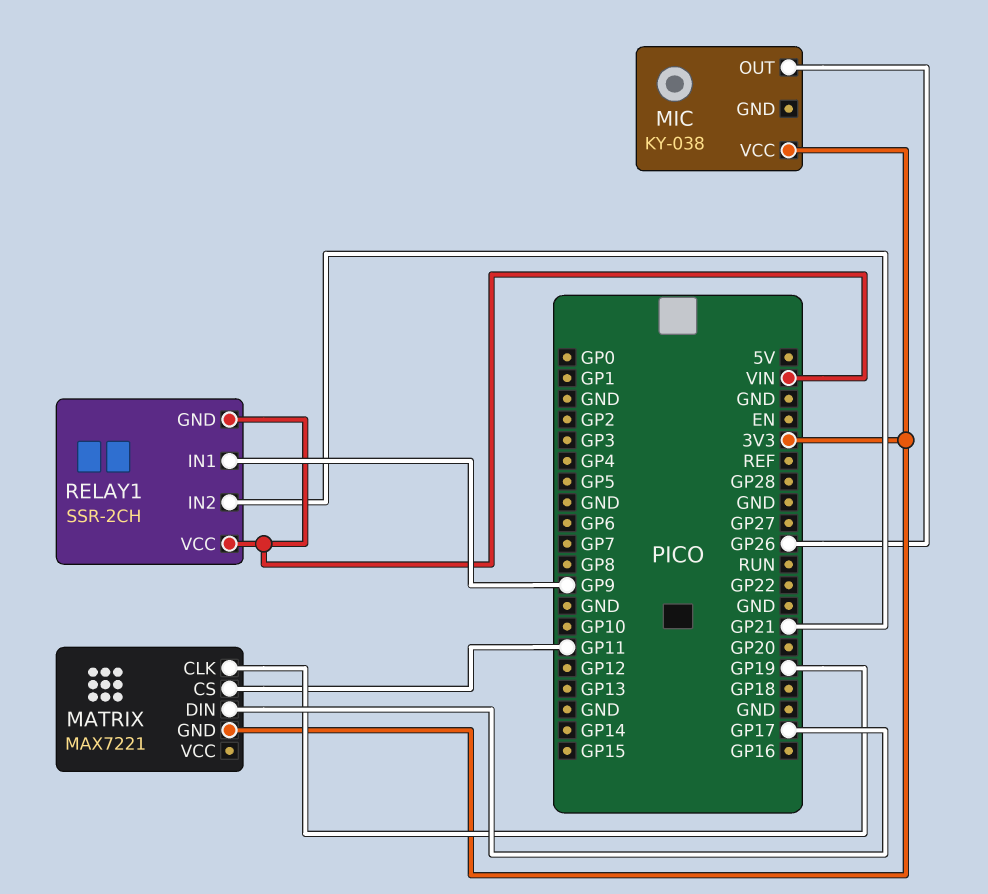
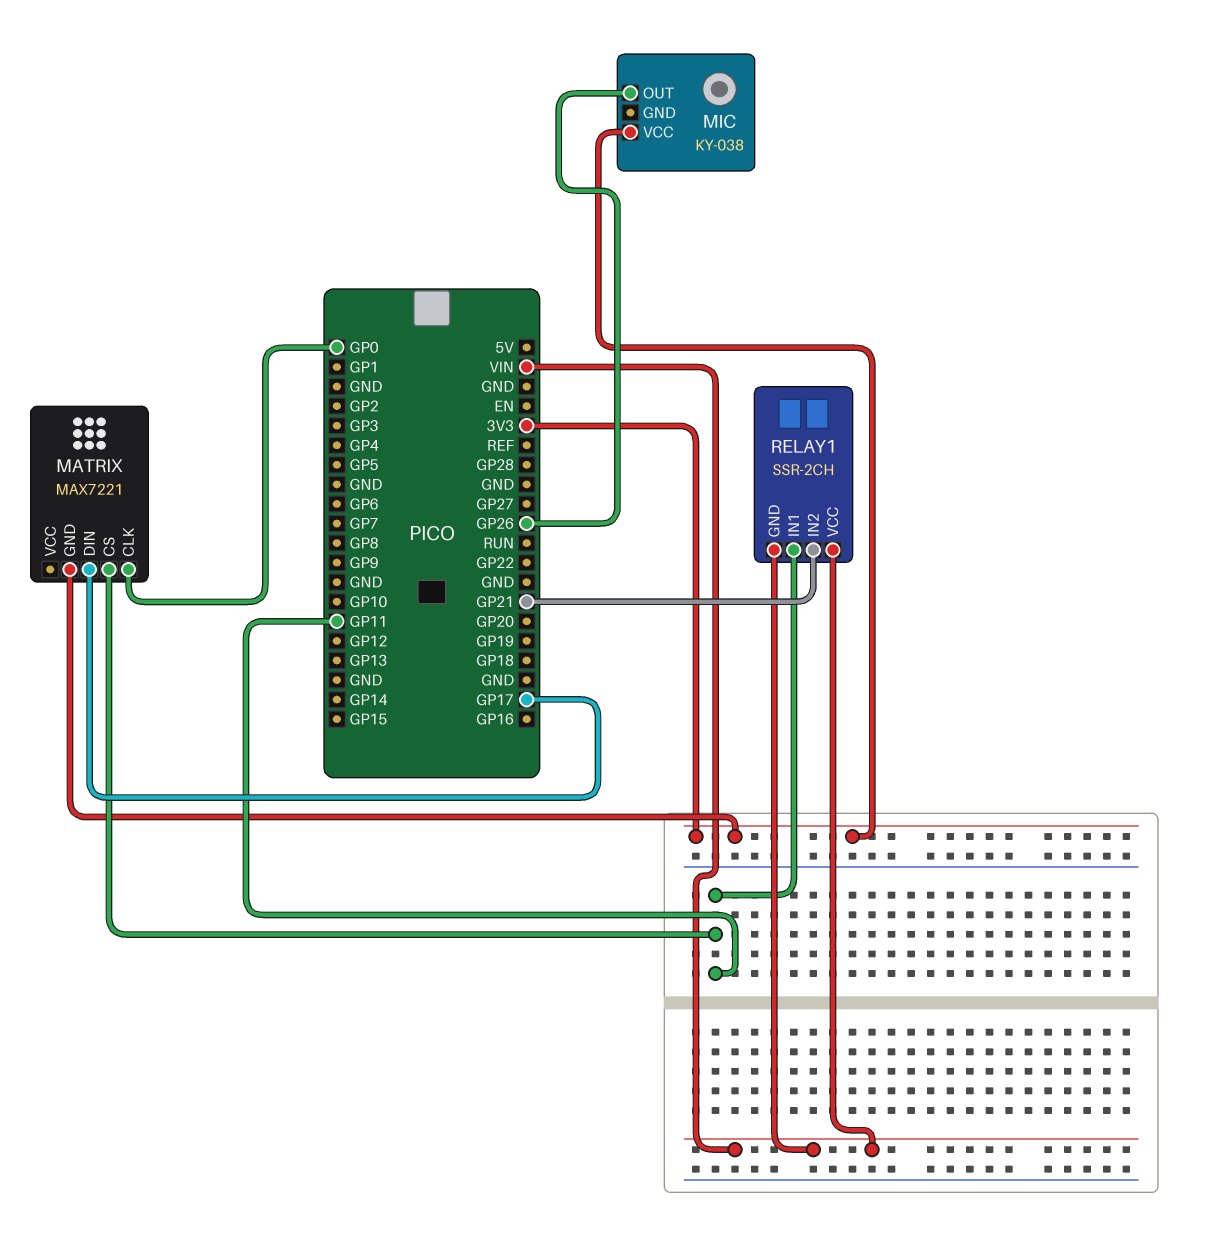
MATRIX pin CLK: GP19 -> GP0
RELAY1 pin IN1: GP9 -> GP11

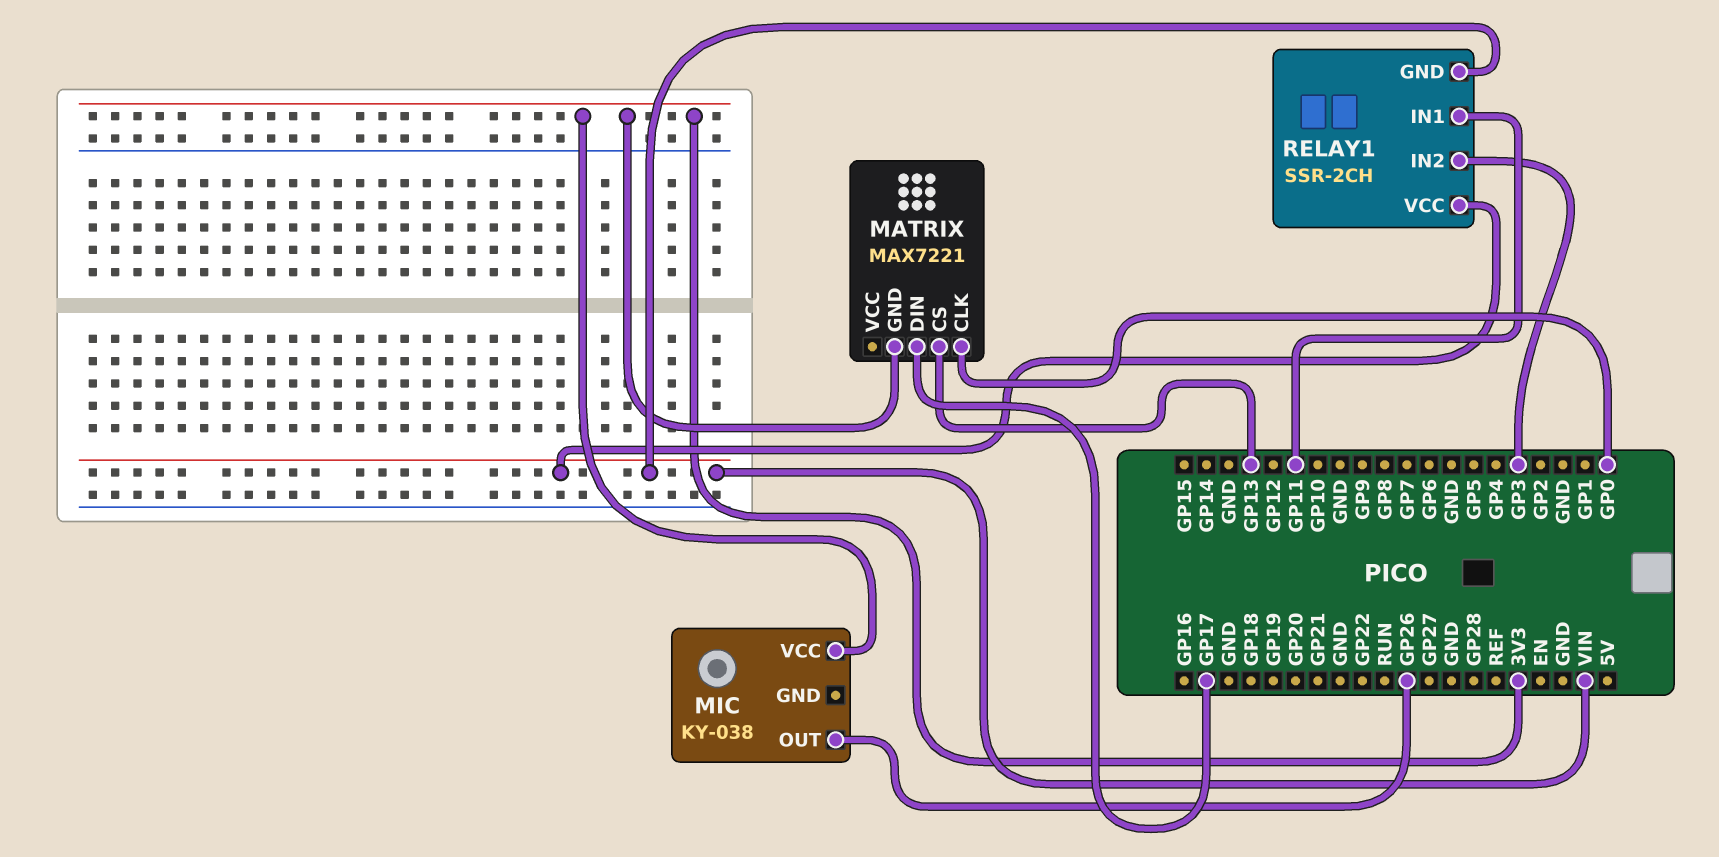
MATRIX pin CS: GP11 -> GP13
RELAY1 pin IN2: GP21 -> GP3

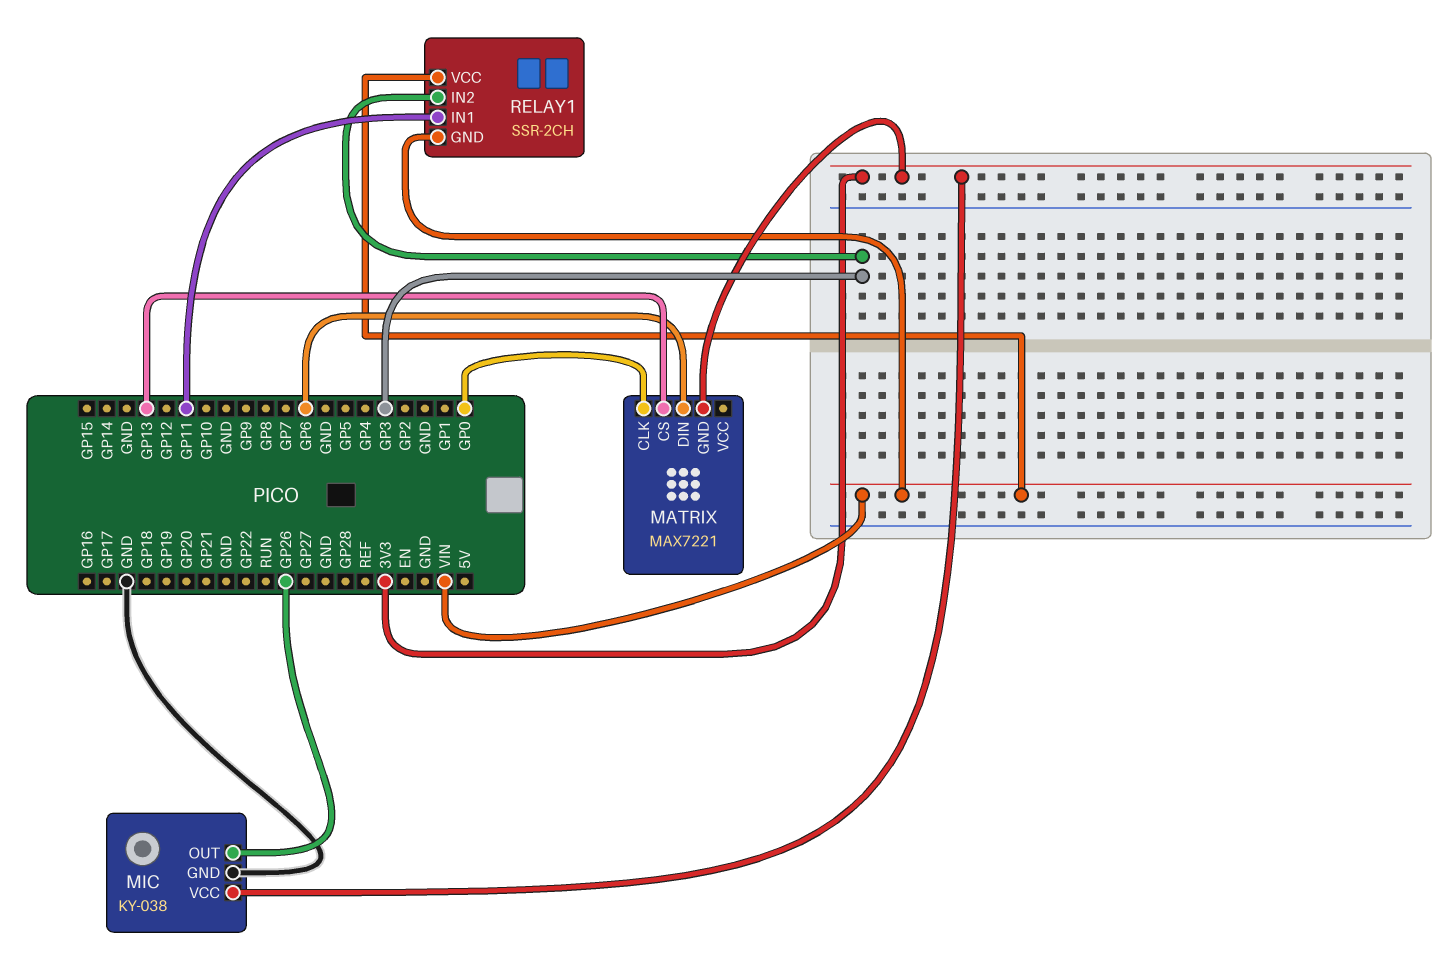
MATRIX pin DIN: GP17 -> GP6
MIC pin GND: none -> GND

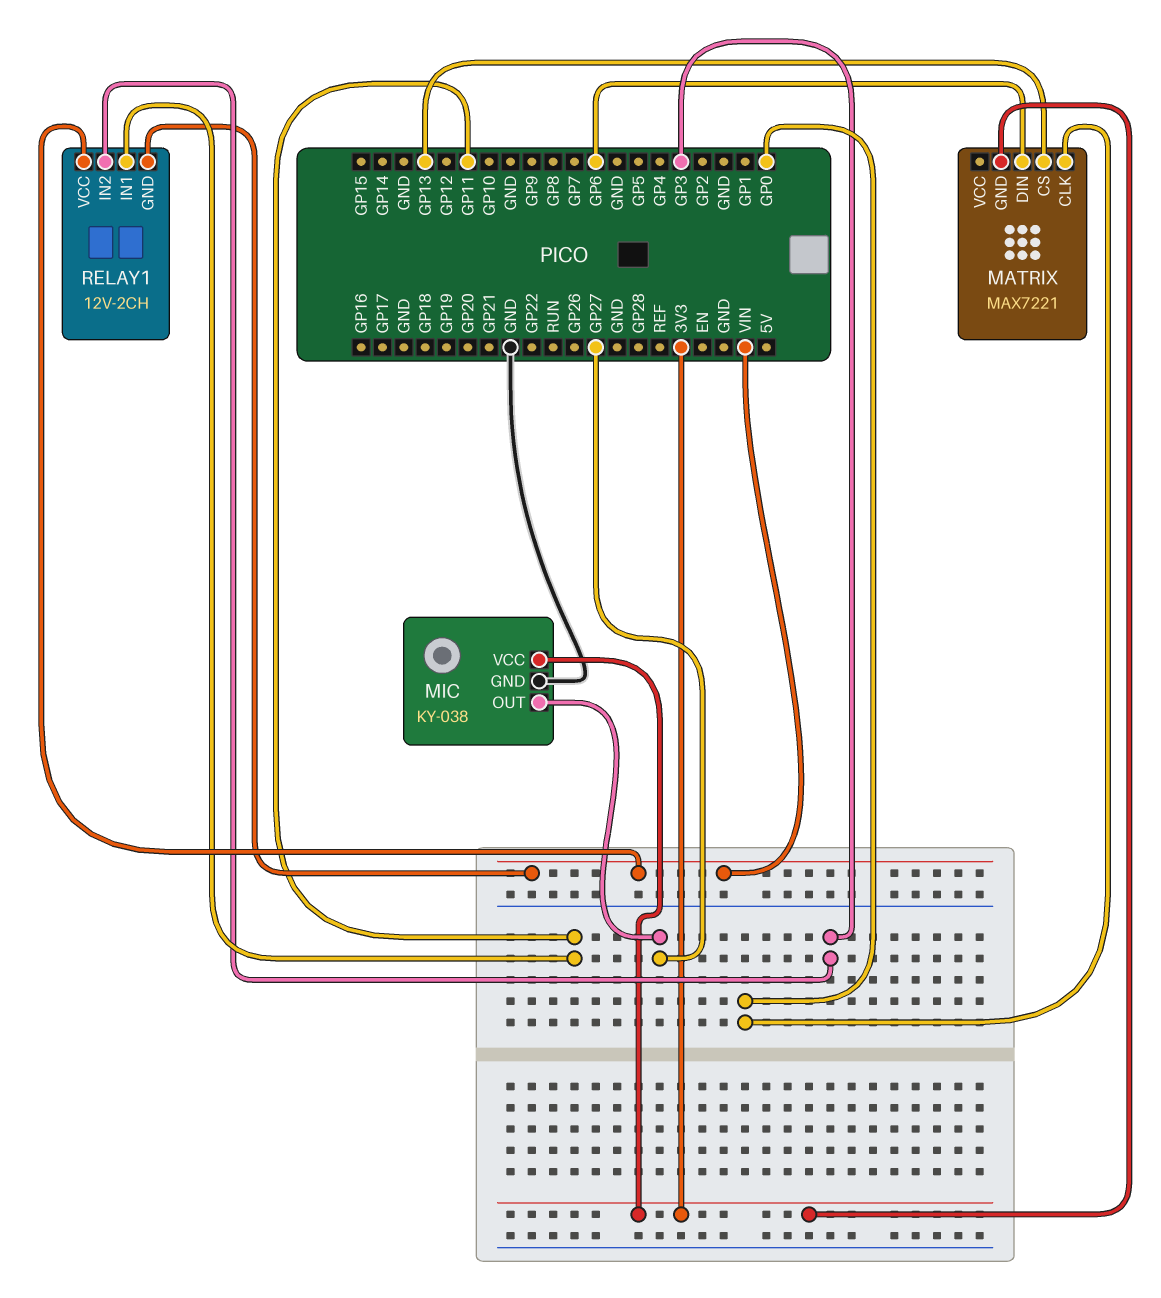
MIC pin OUT: GP26 -> GP27
RELAY1: SSR-2CH -> 12V-2CH

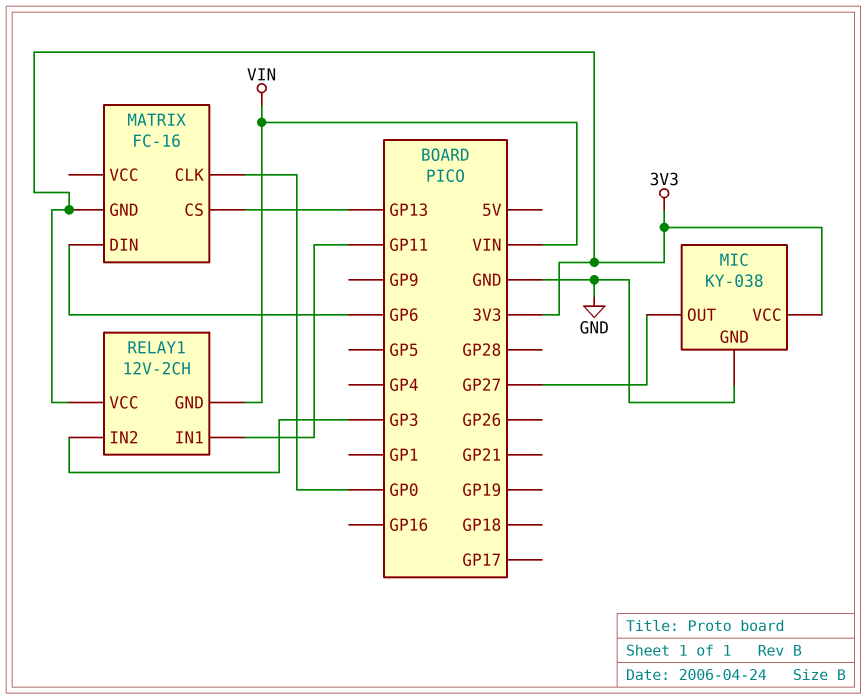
MATRIX: MAX7221 -> FC-16
RELAY1 pin VCC: VIN -> 3V3

